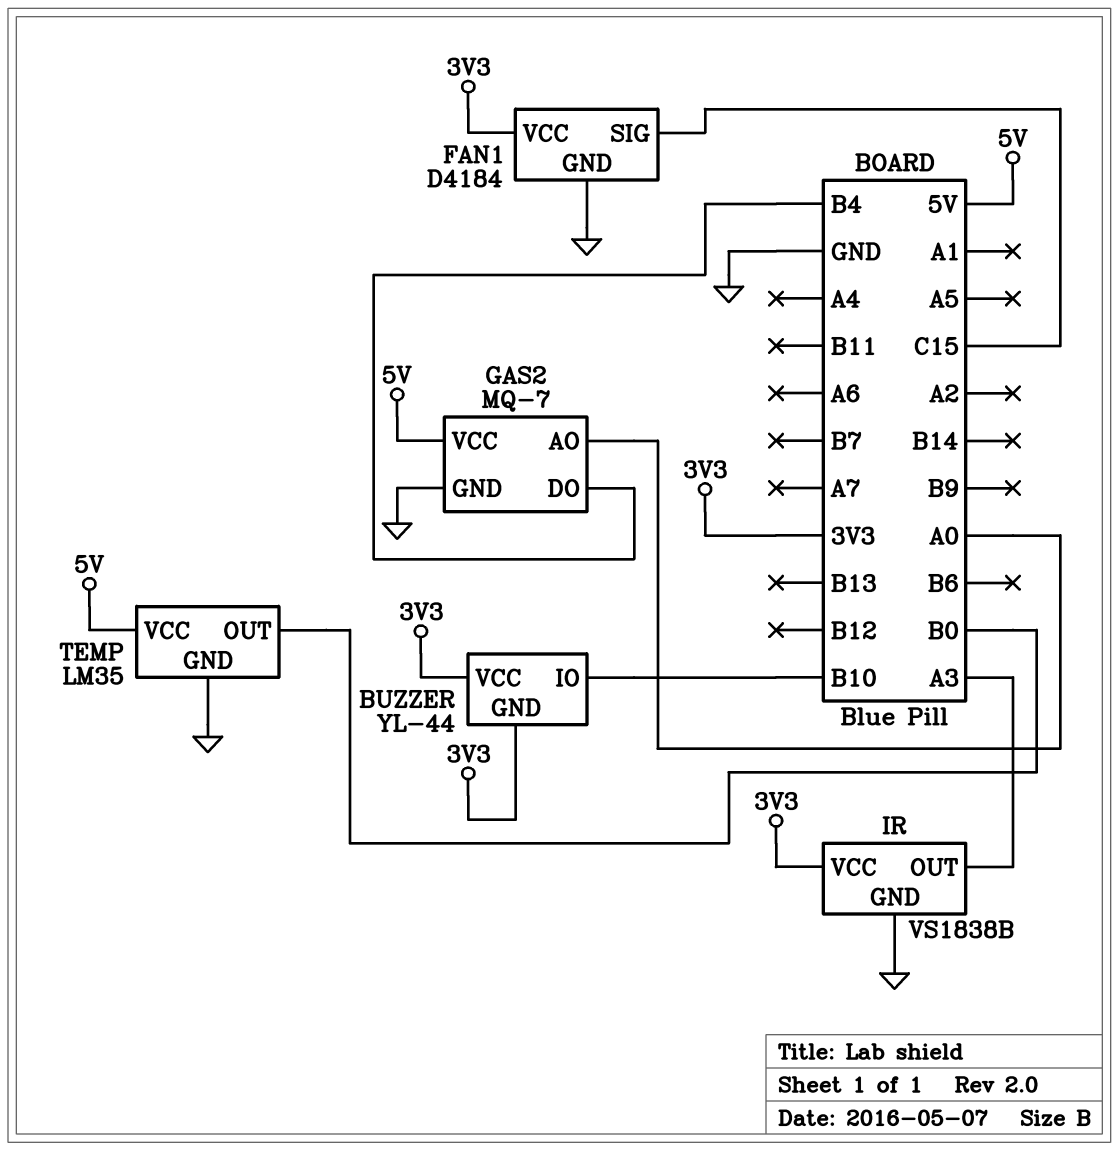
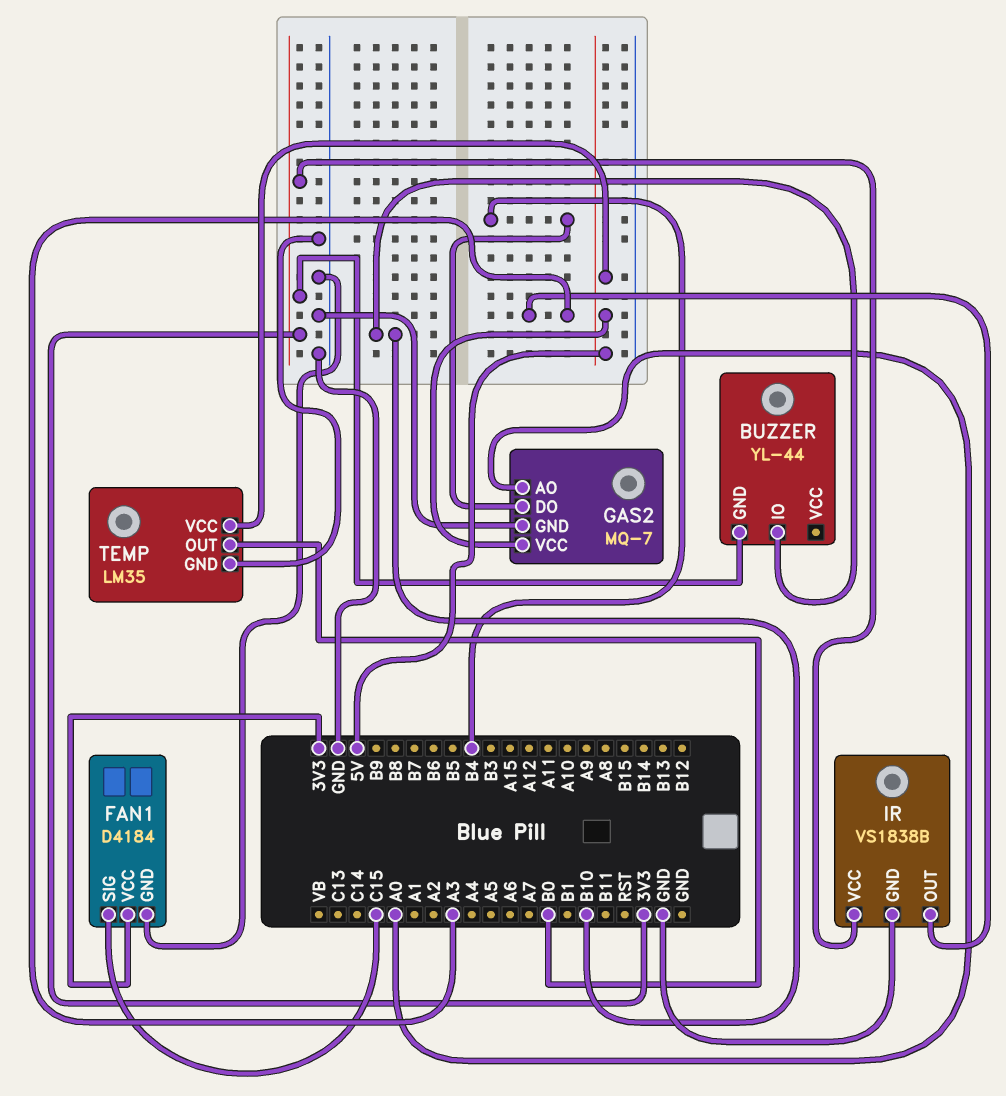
BUZZER pin VCC: 3V3 -> none

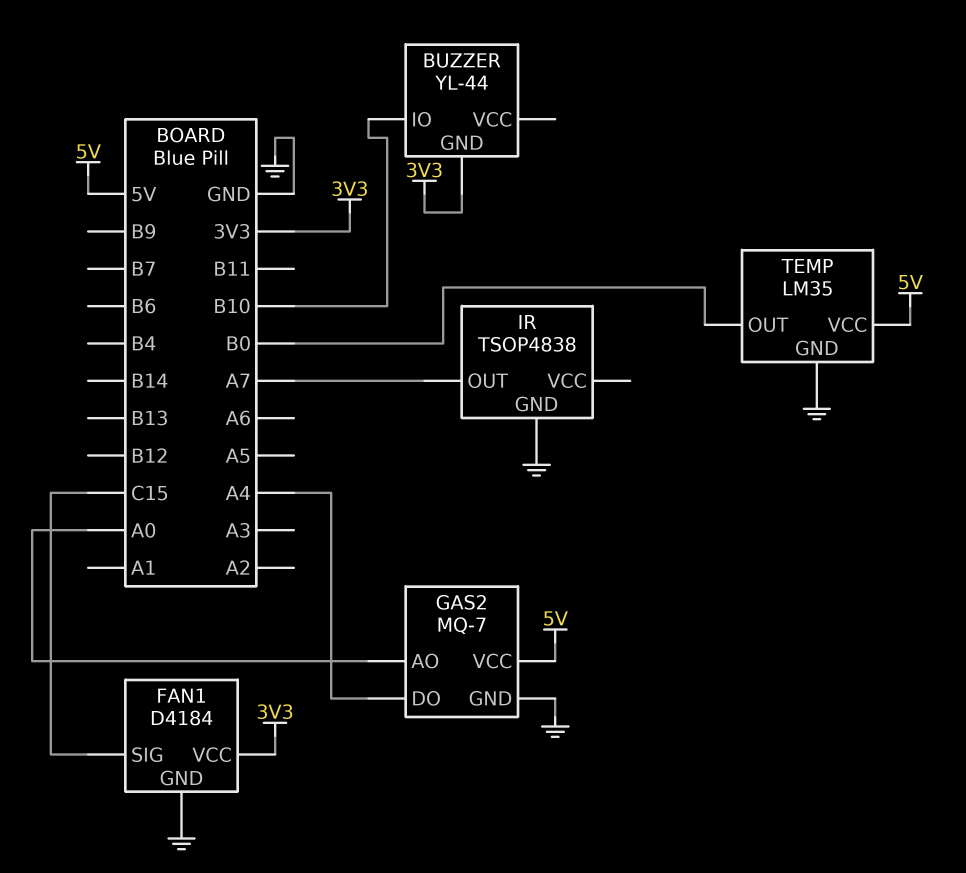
GAS2 pin DO: B4 -> A4
IR: VS1838B -> TSOP4838
IR pin OUT: A3 -> A7
IR pin VCC: 3V3 -> none

